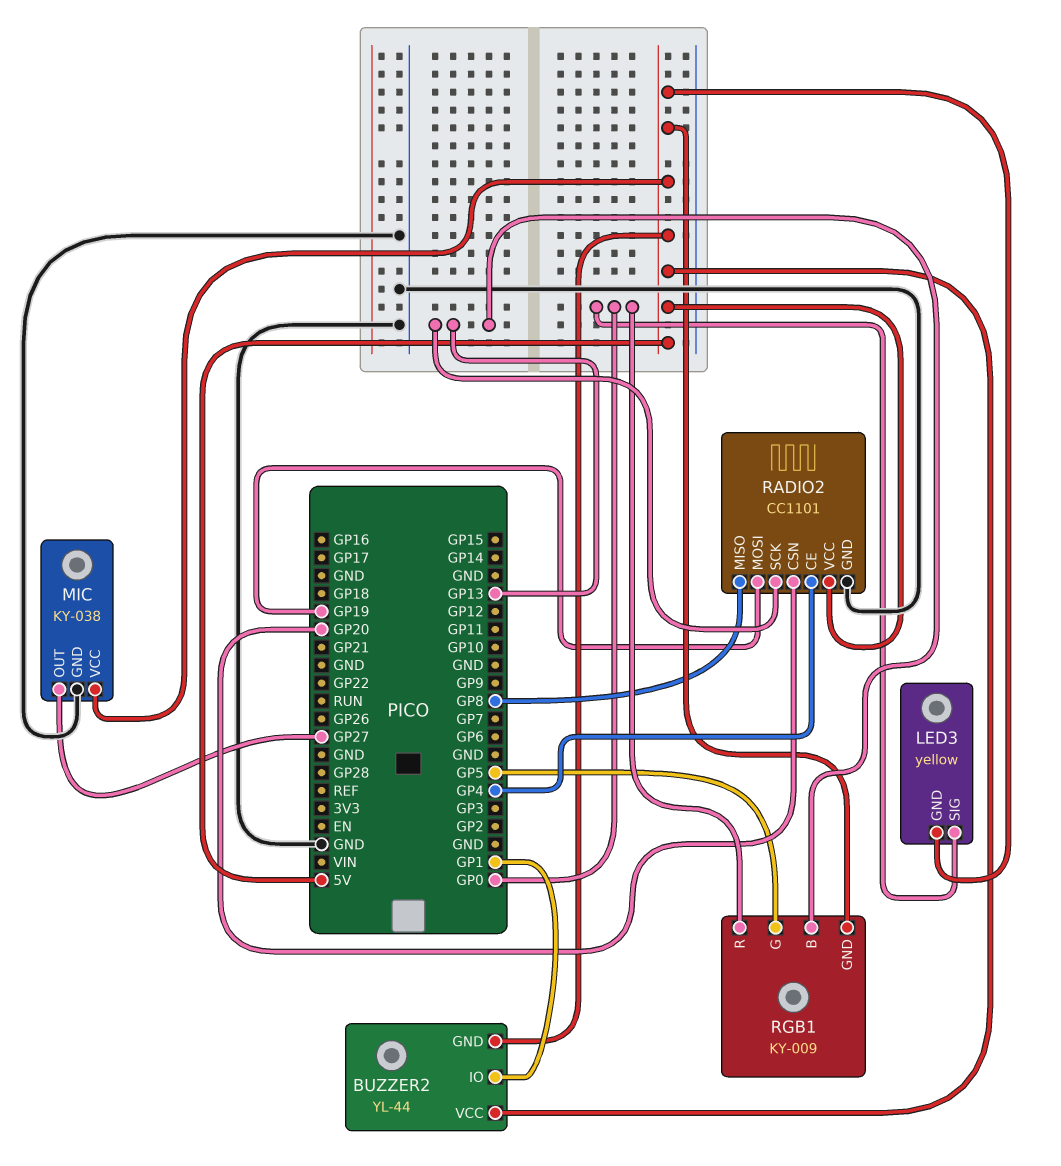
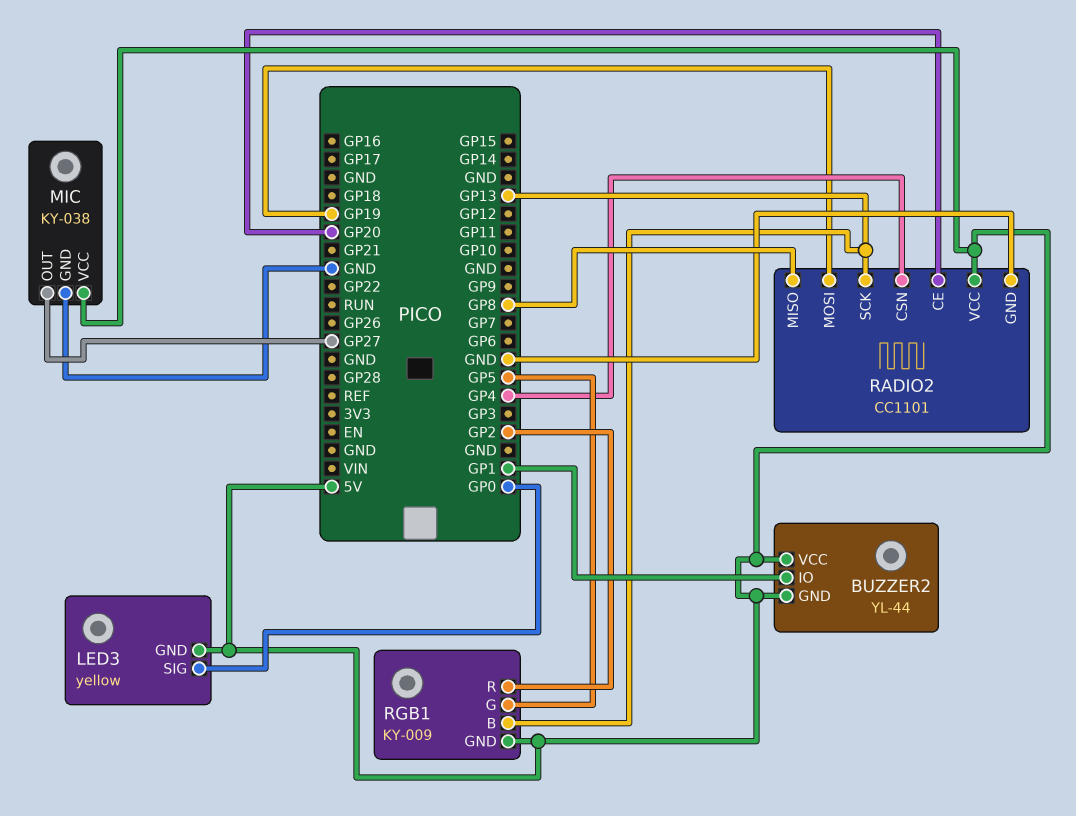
RADIO2 pin CE: GP4 -> GP20
RADIO2 pin CSN: GP20 -> GP4
RGB1 pin R: GP0 -> GP2

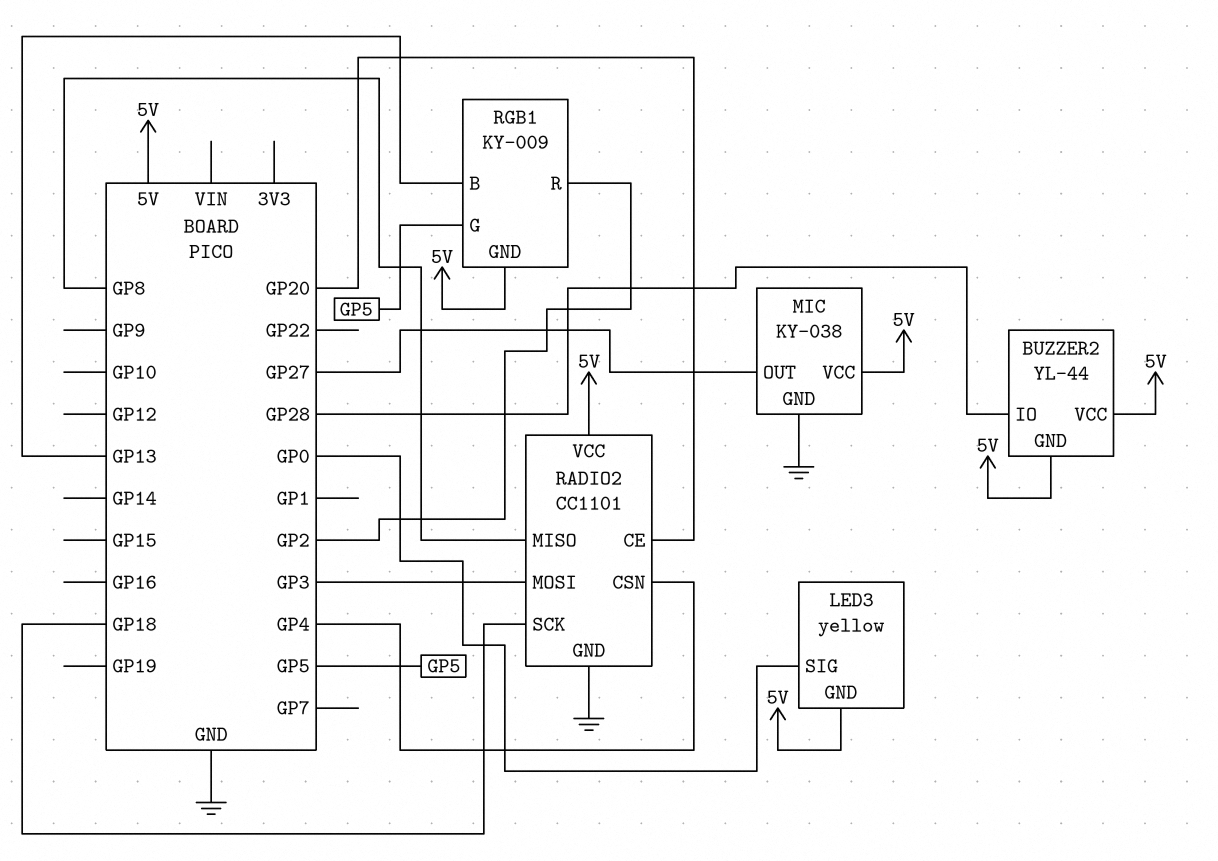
BUZZER2 pin IO: GP1 -> GP28
RADIO2 pin MOSI: GP19 -> GP3
RADIO2 pin SCK: GP13 -> GP18

